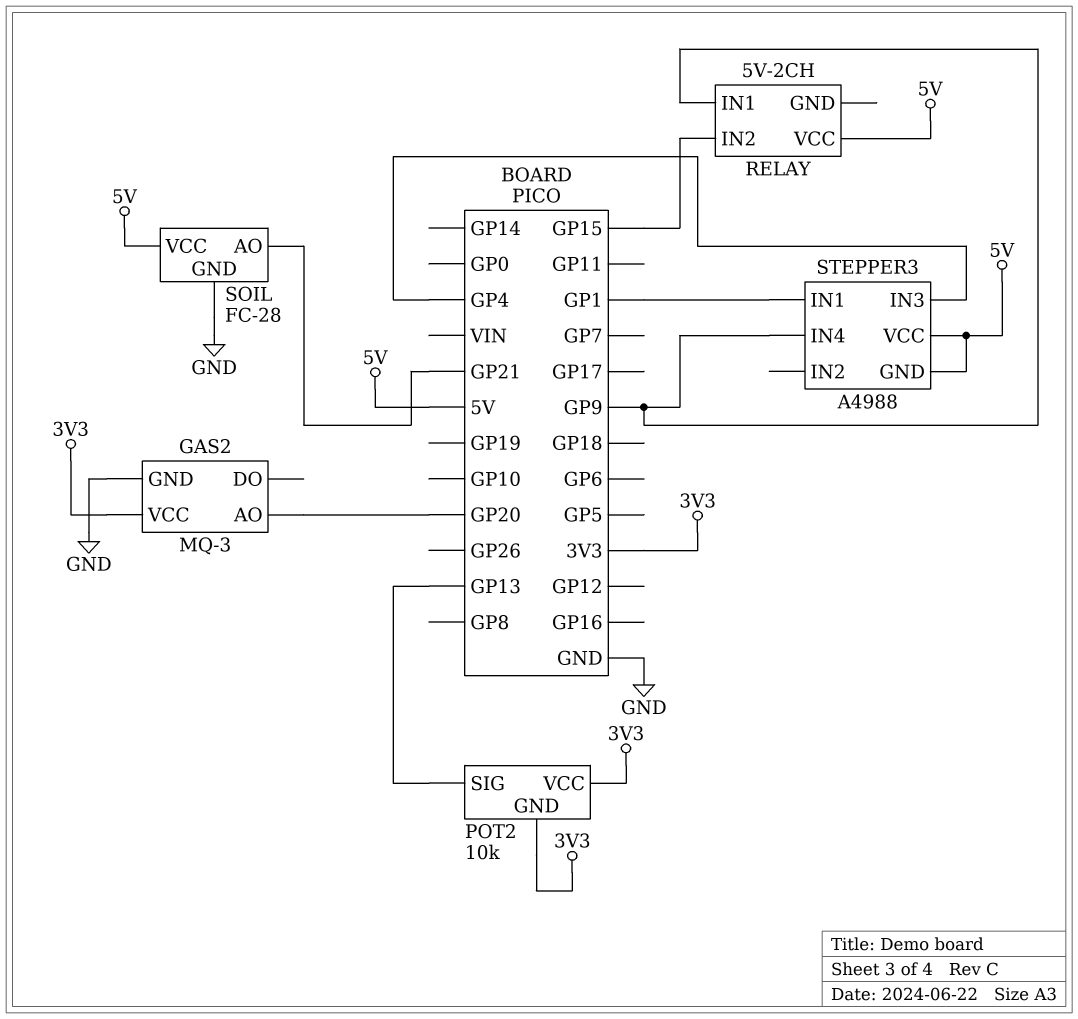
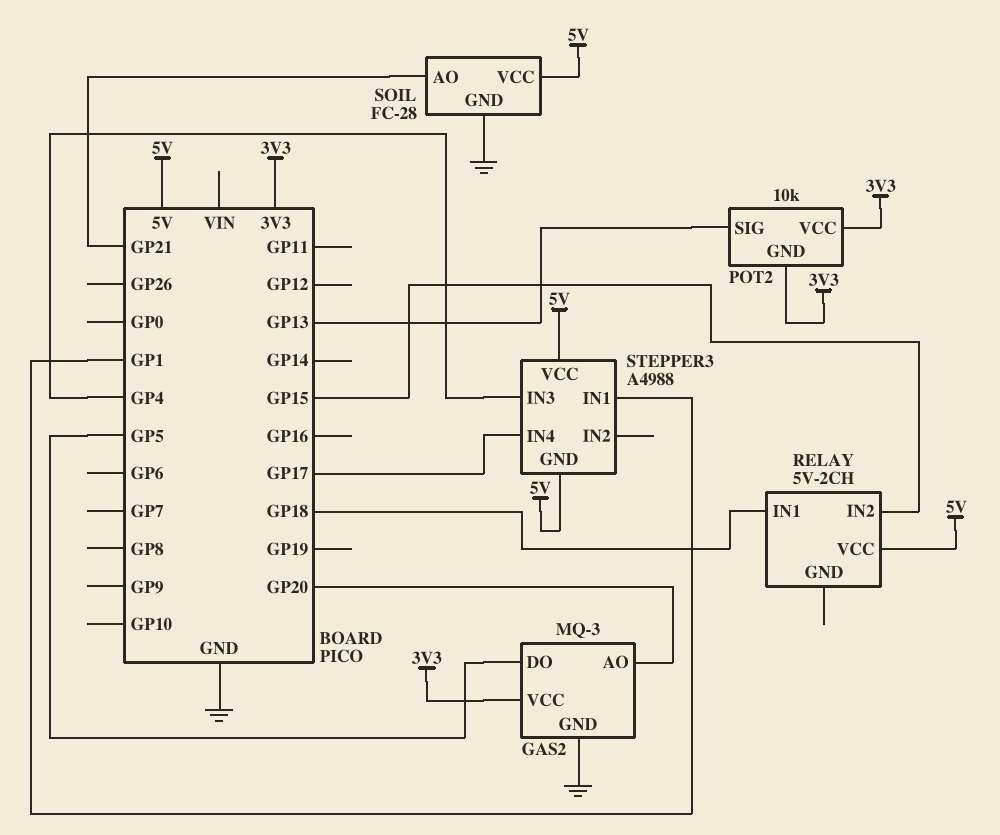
GAS2 pin DO: none -> GP5
RELAY pin IN1: GP9 -> GP18
STEPPER3 pin IN4: GP9 -> GP17

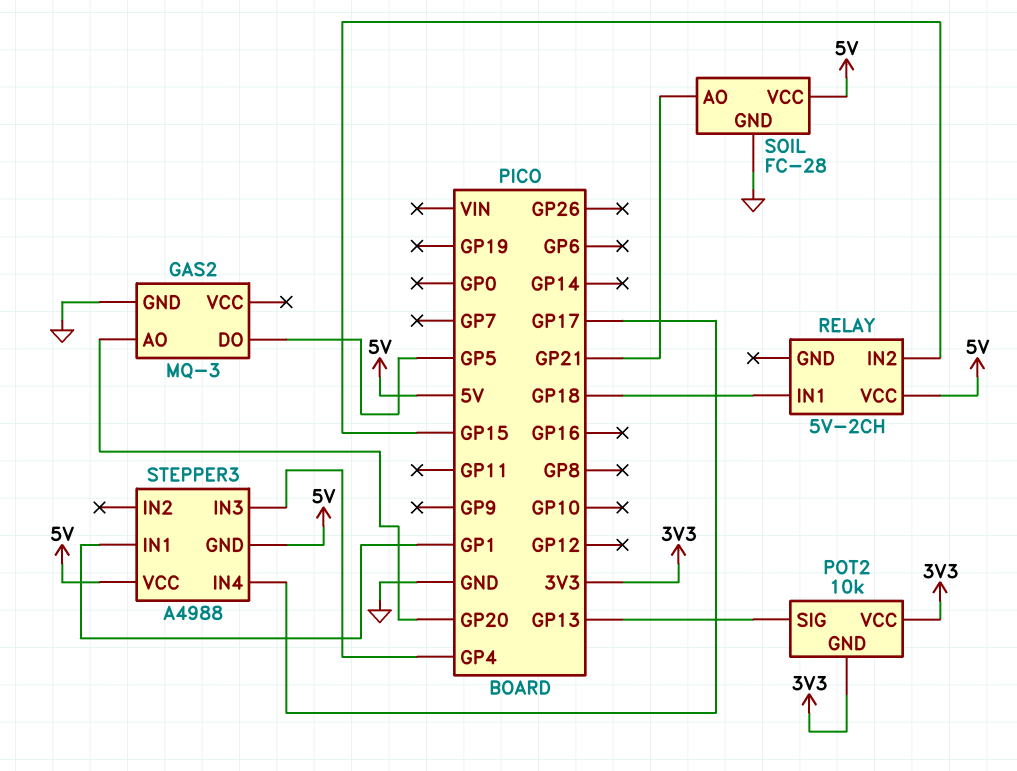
GAS2 pin VCC: 3V3 -> none

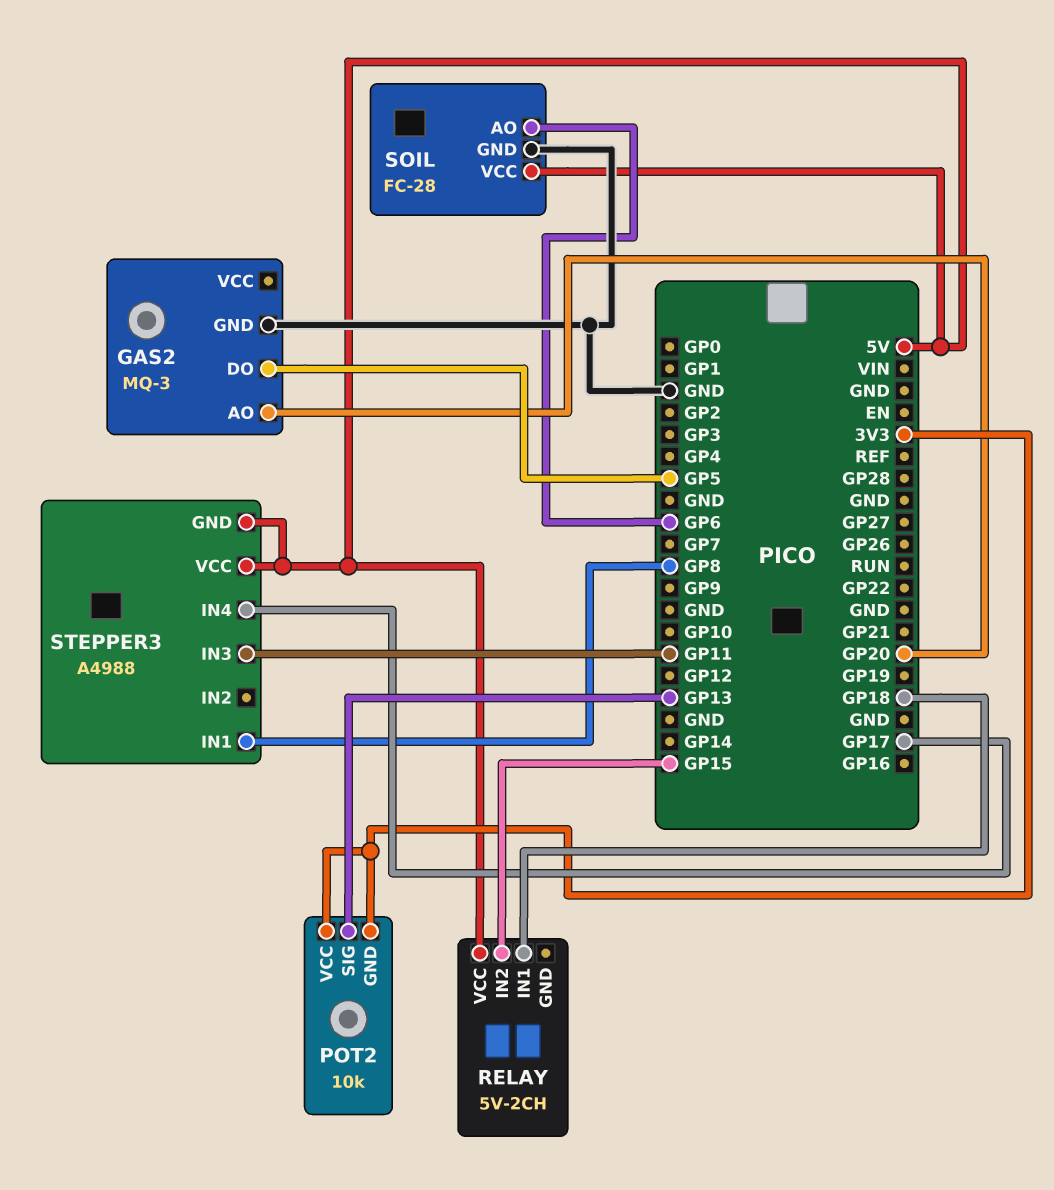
SOIL pin AO: GP21 -> GP6
STEPPER3 pin IN1: GP1 -> GP8
STEPPER3 pin IN3: GP4 -> GP11

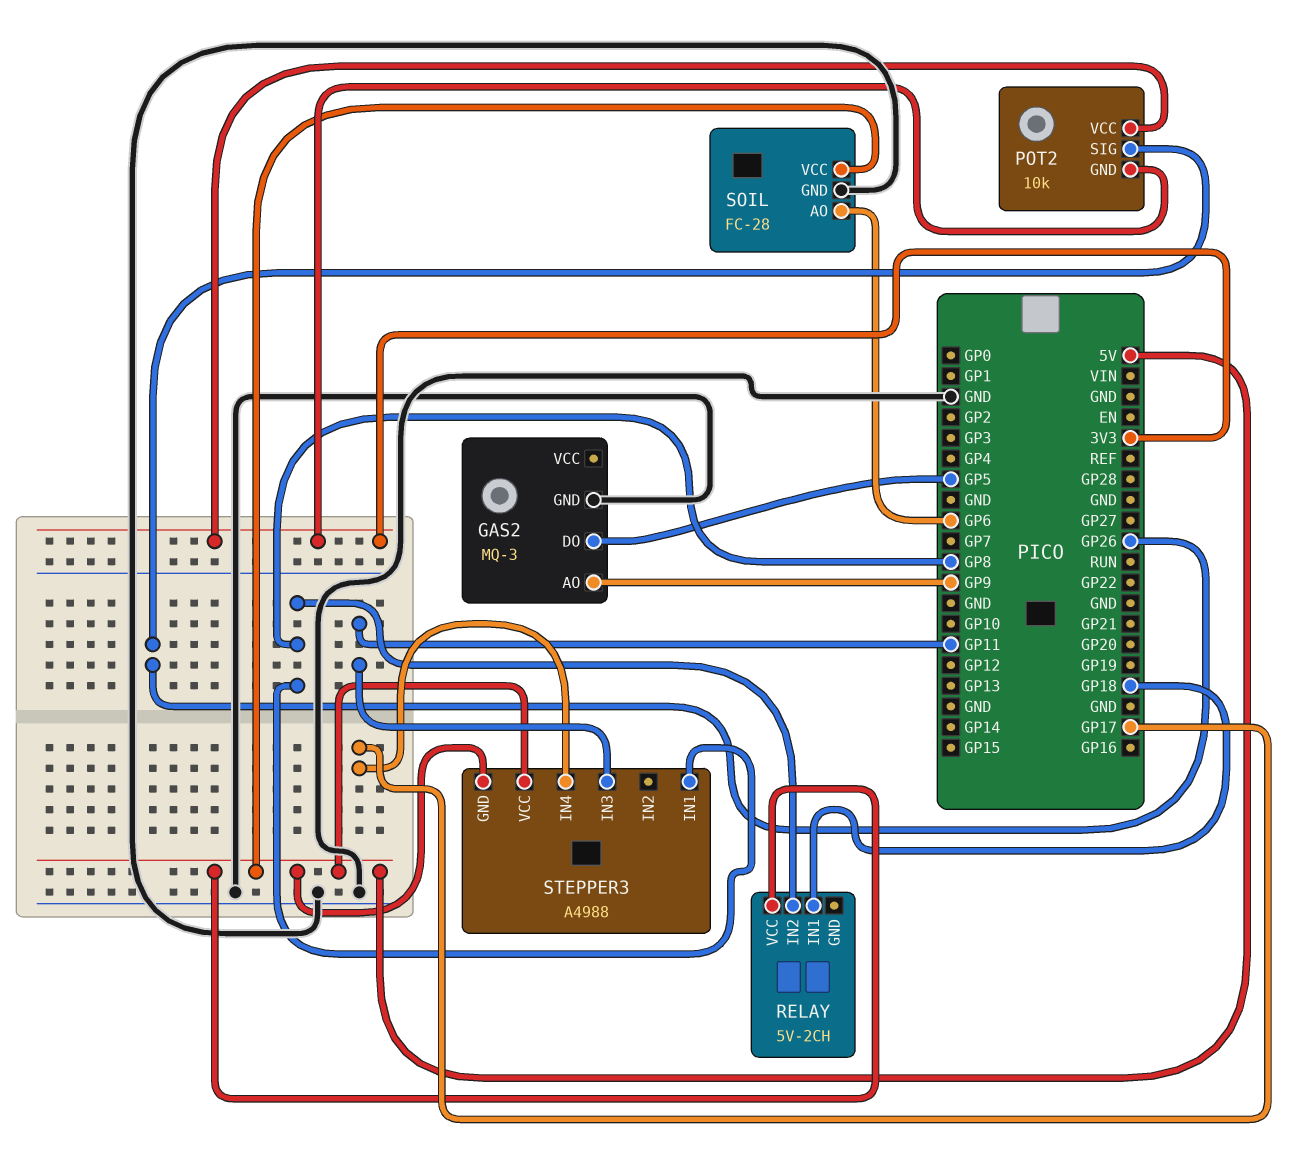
GAS2 pin AO: GP20 -> GP9
POT2 pin SIG: GP13 -> GP26
RELAY pin IN2: GP15 -> GP8

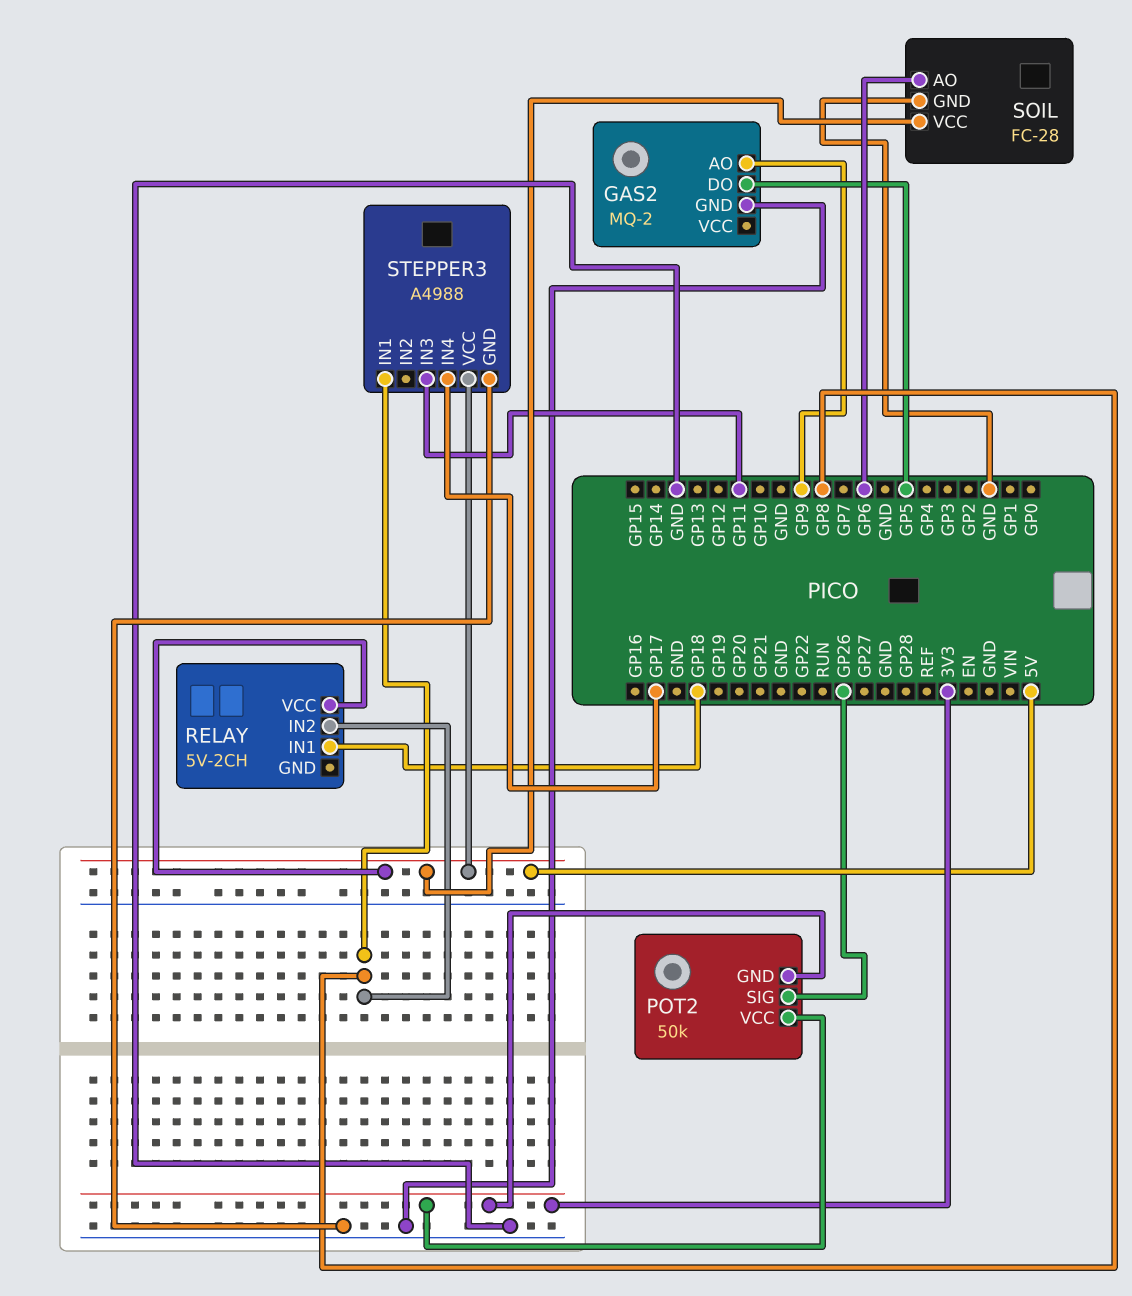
GAS2: MQ-3 -> MQ-2
POT2: 10k -> 50k
STEPPER3 pin GND: 5V -> GND

